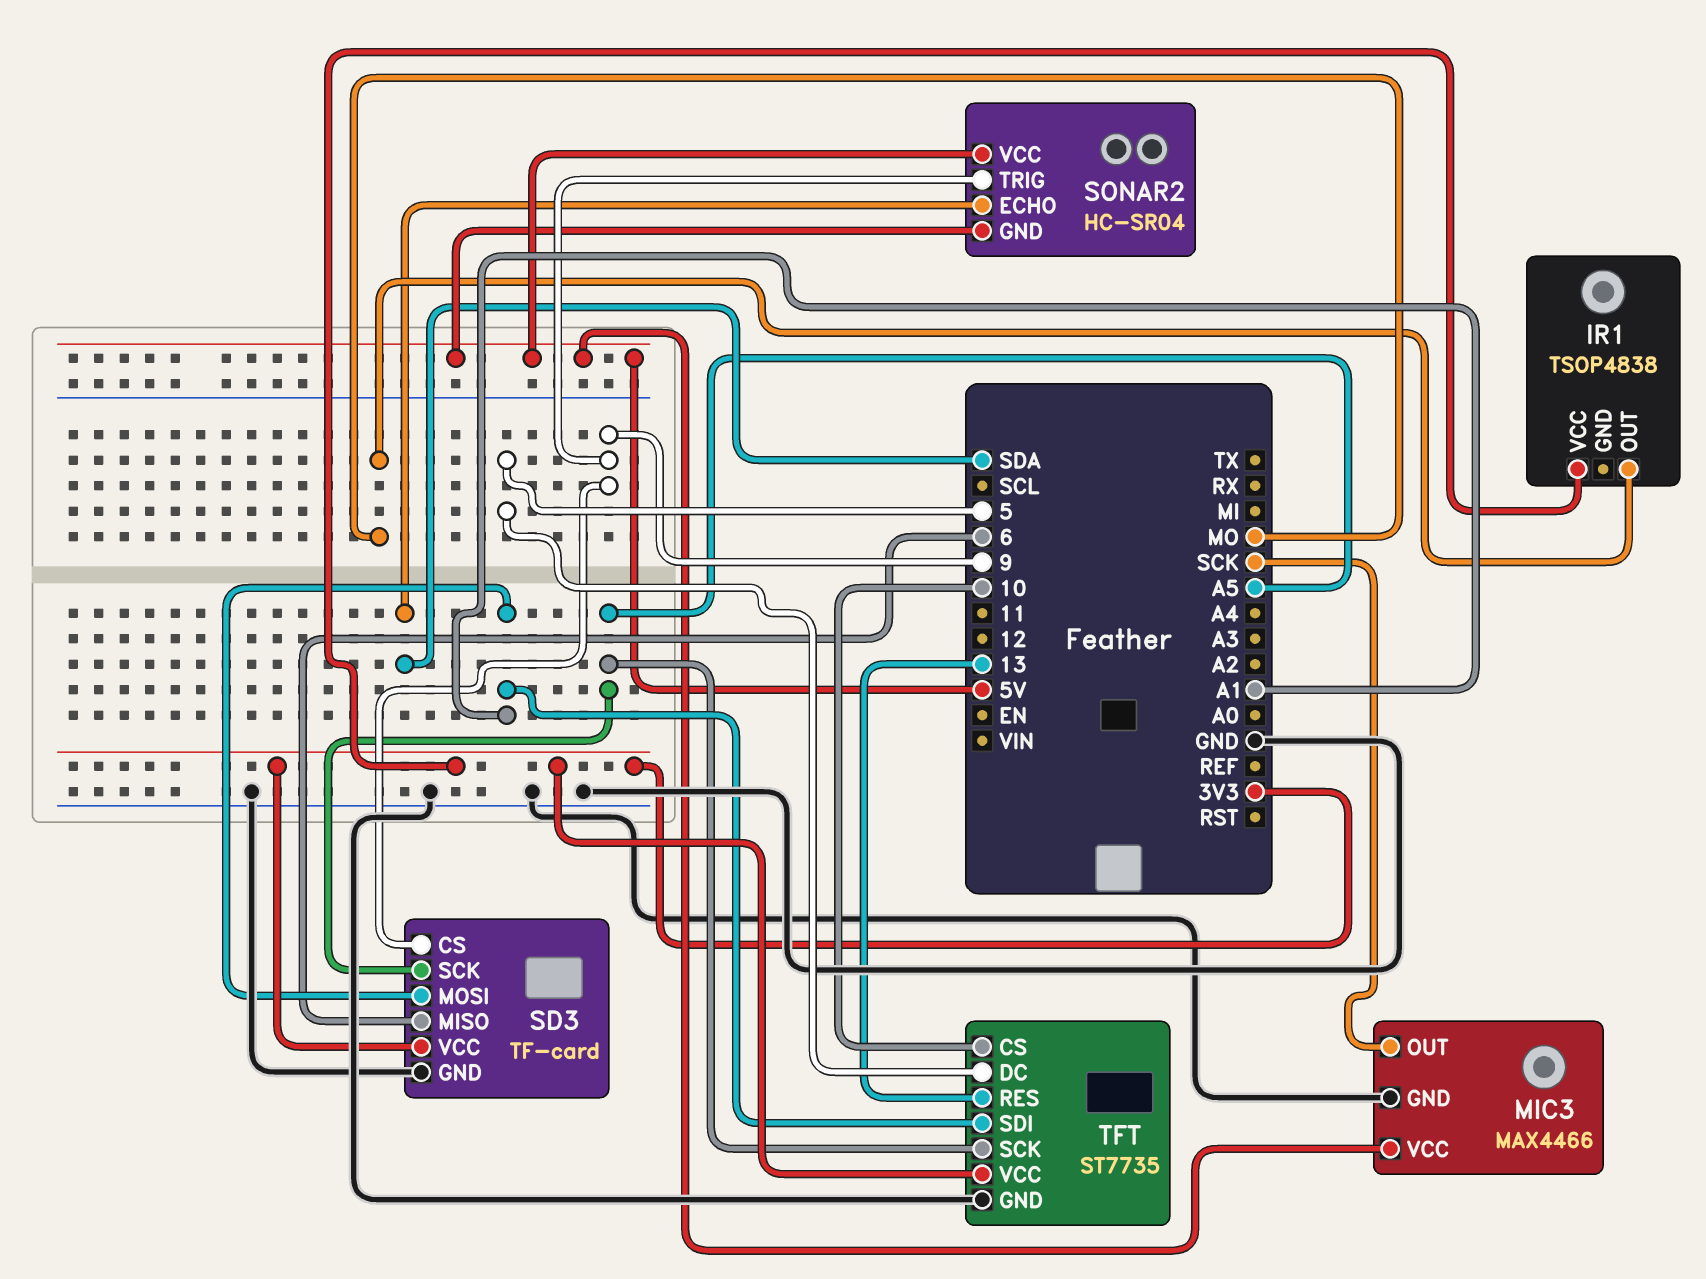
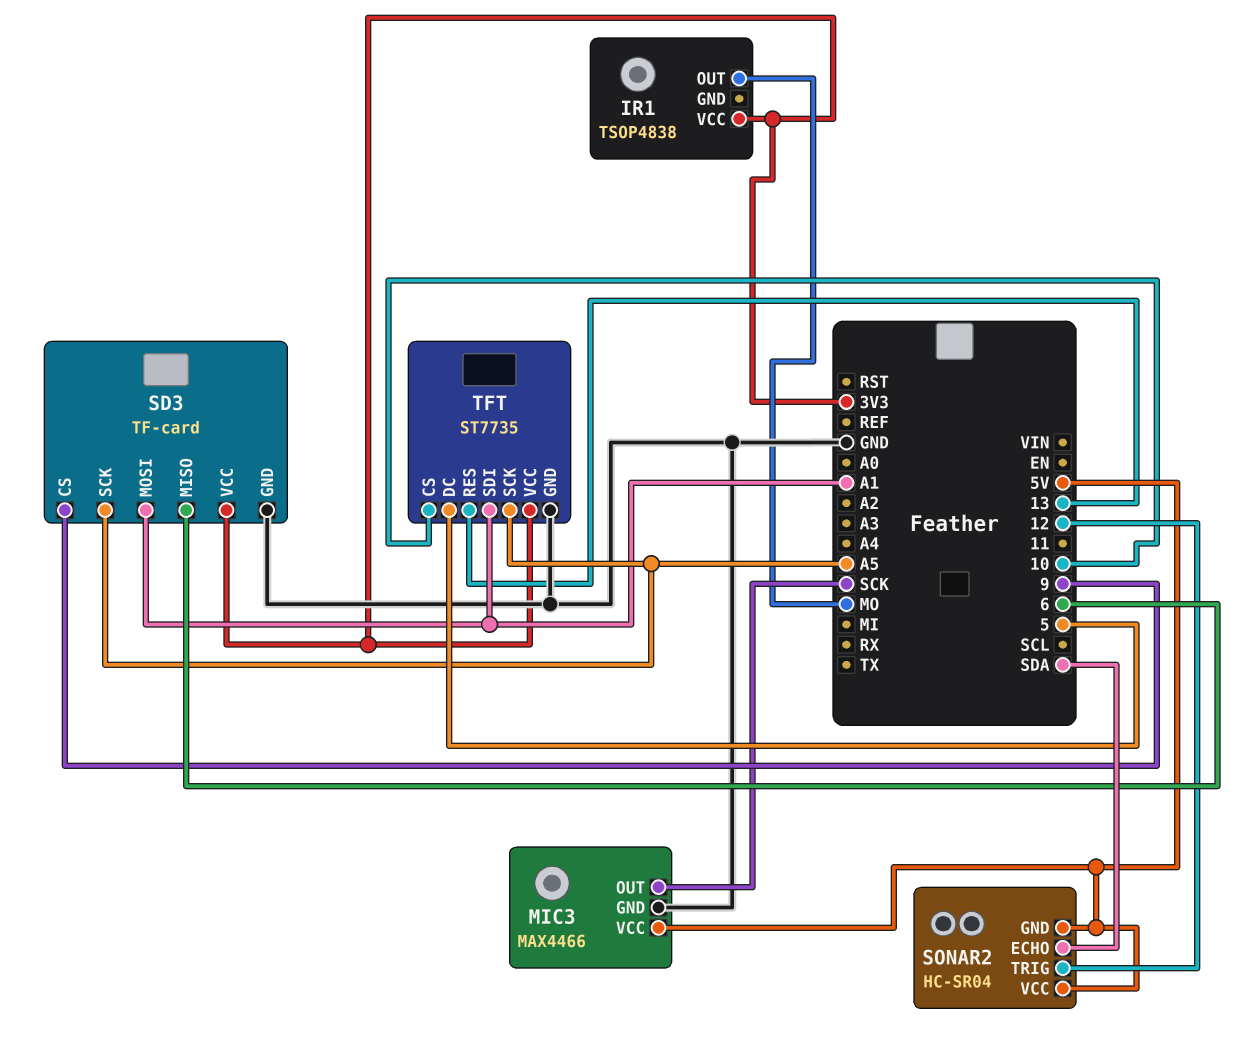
SONAR2 pin TRIG: 9 -> 12

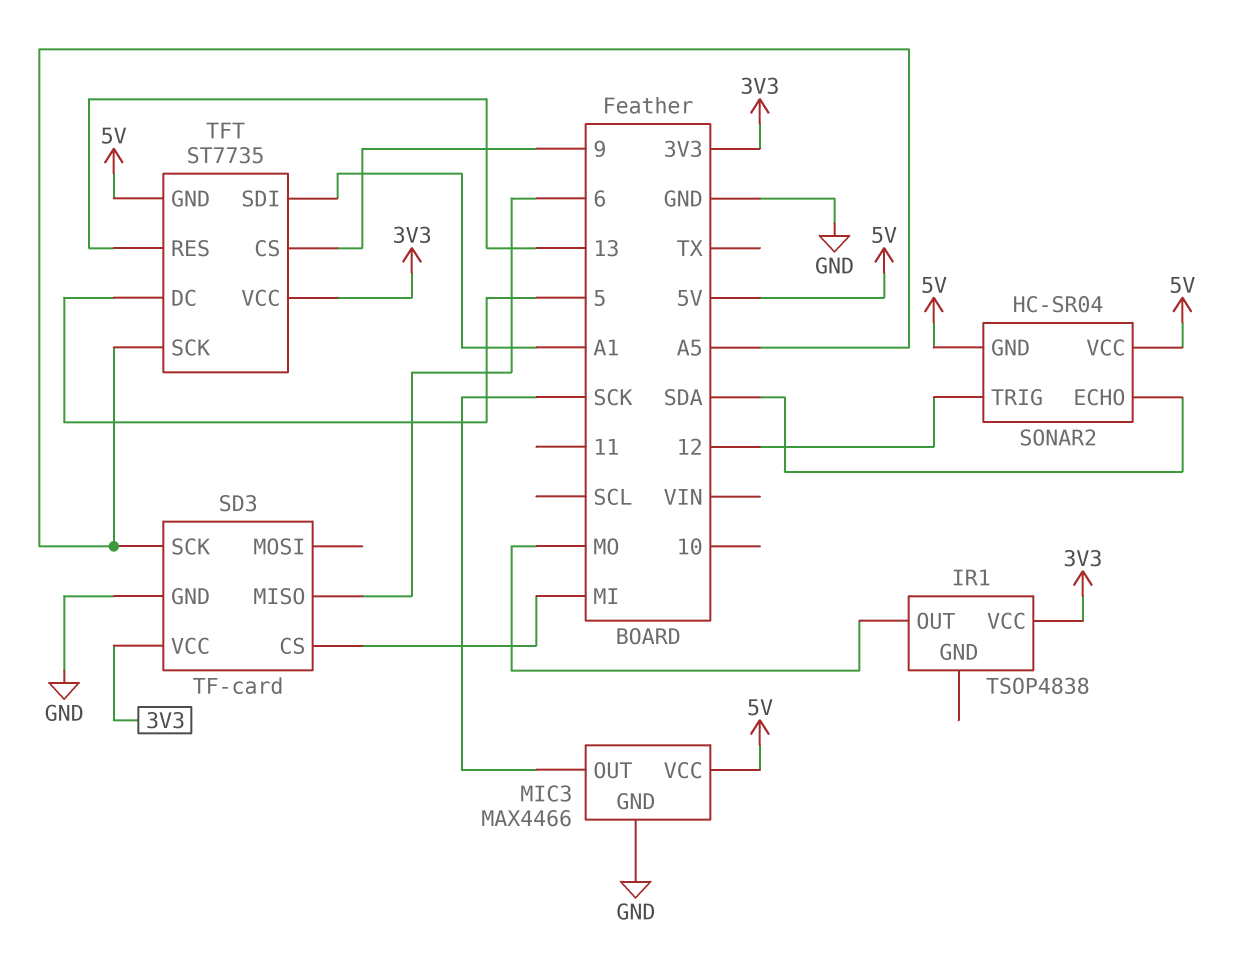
SD3 pin CS: 9 -> MI
SD3 pin MOSI: A1 -> none
TFT pin CS: 10 -> 9
TFT pin GND: GND -> 5V

